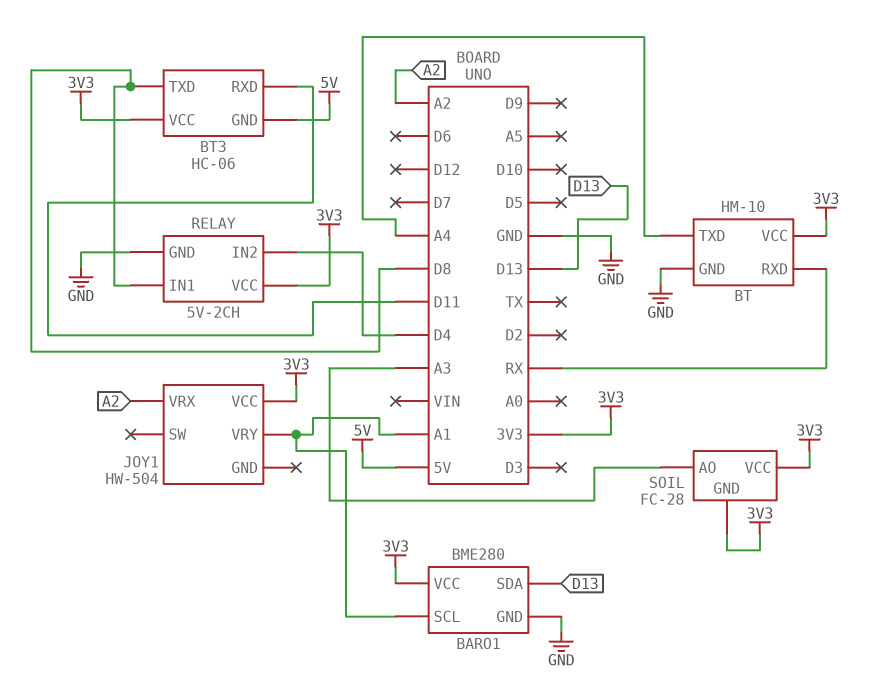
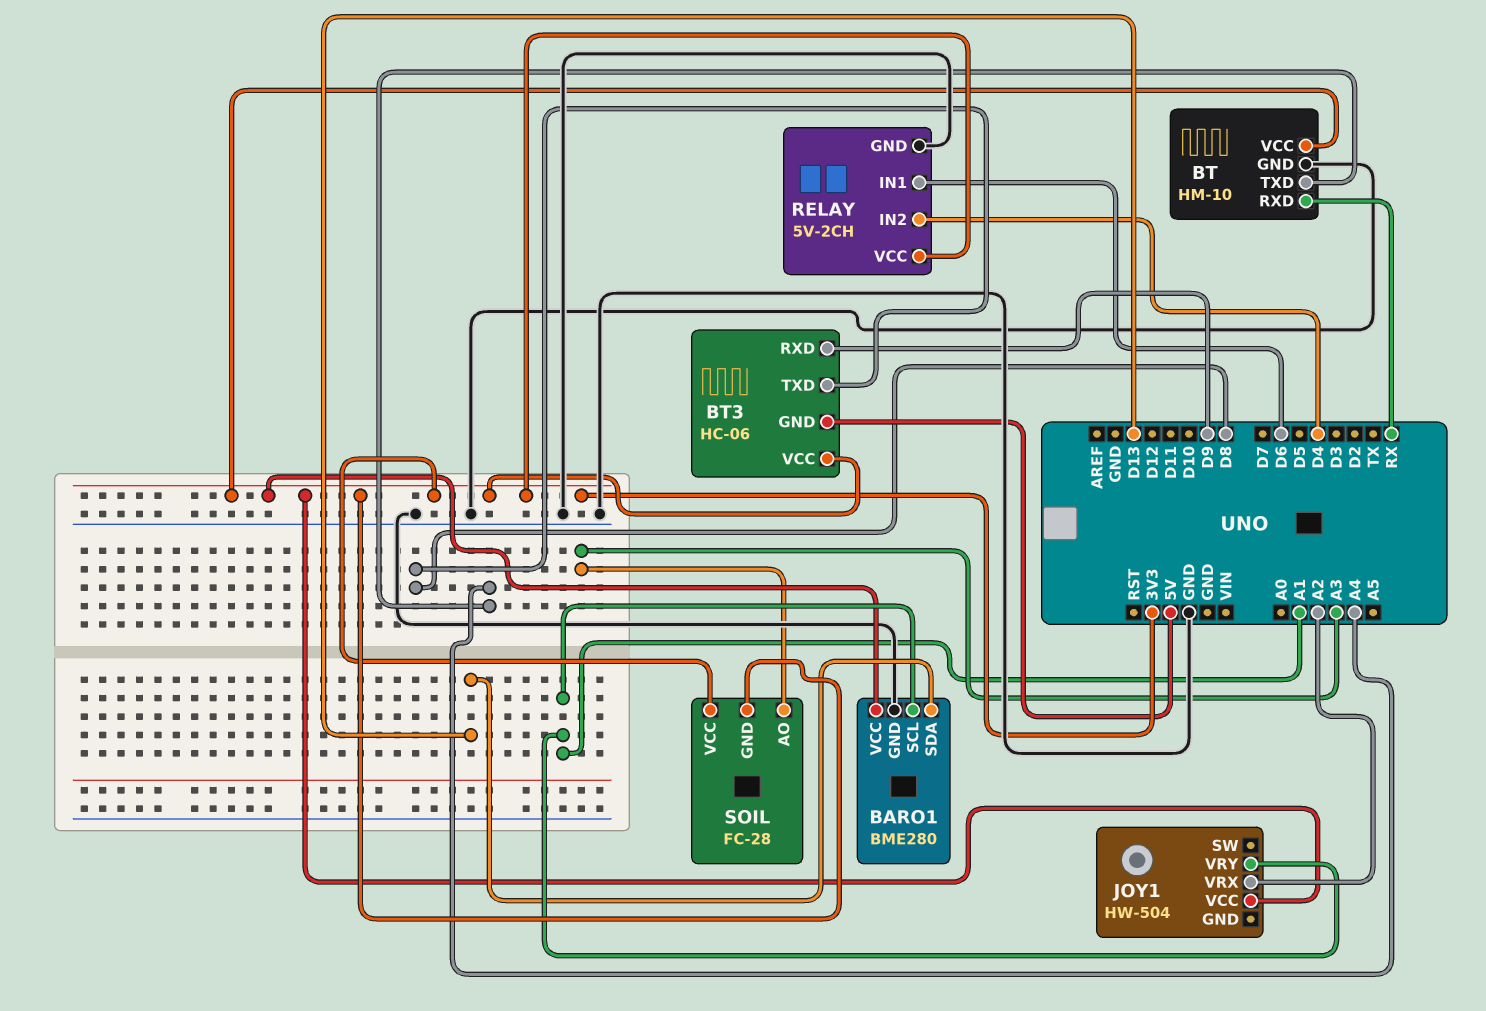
BT3 pin RXD: D11 -> D9
RELAY pin IN1: D8 -> D6

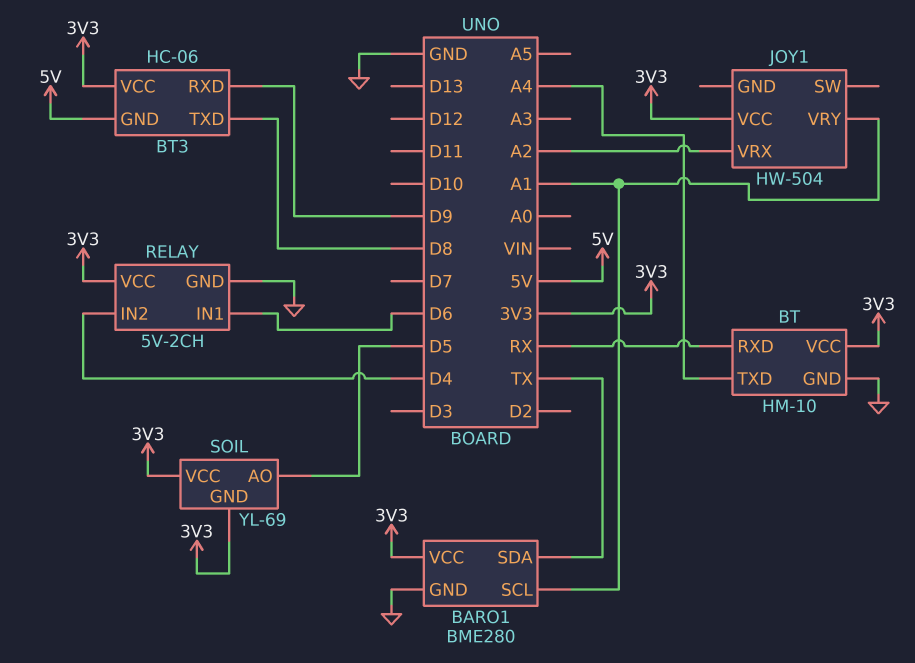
BARO1 pin SDA: D13 -> TX
SOIL: FC-28 -> YL-69
SOIL pin AO: A3 -> D5

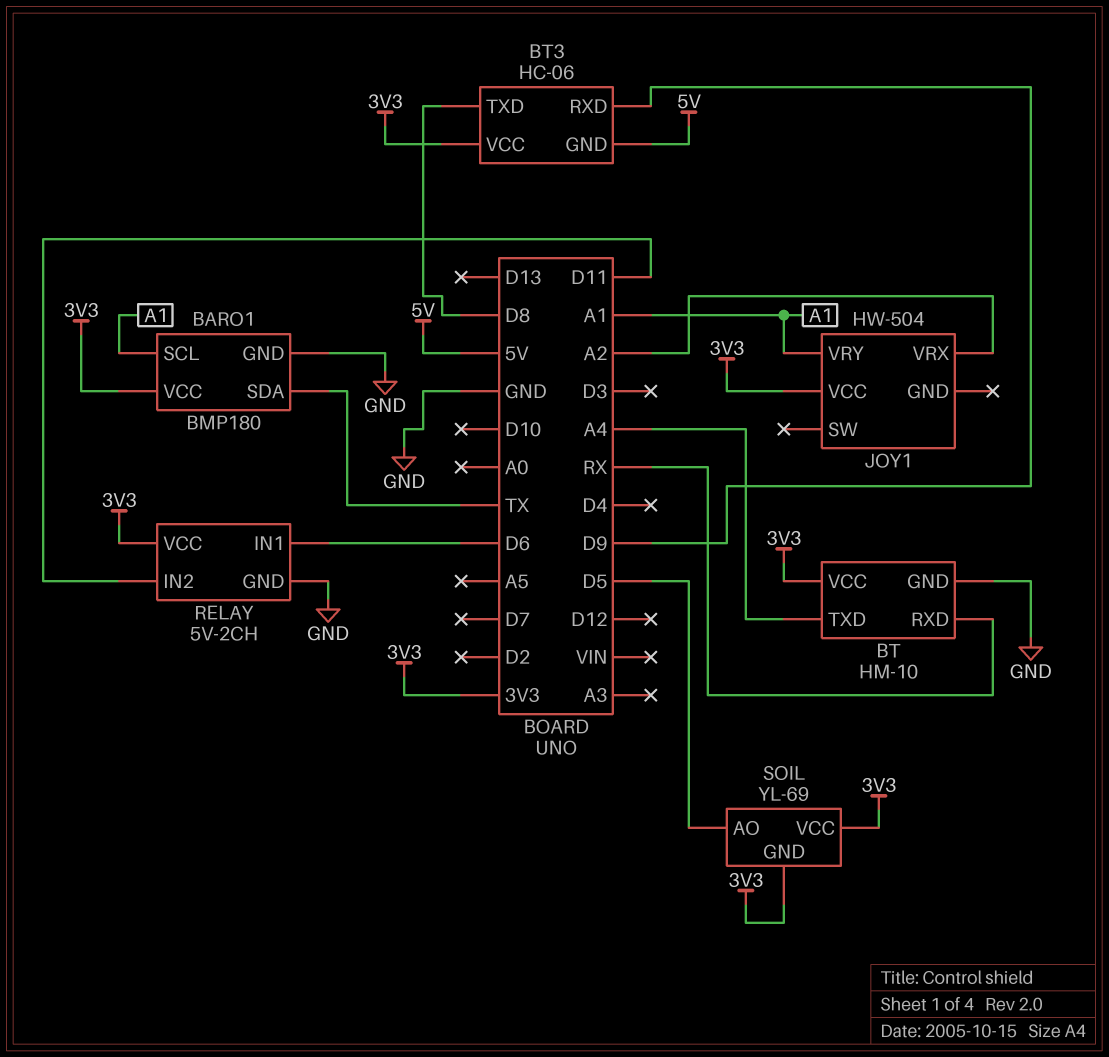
BARO1: BME280 -> BMP180
RELAY pin IN2: D4 -> D11

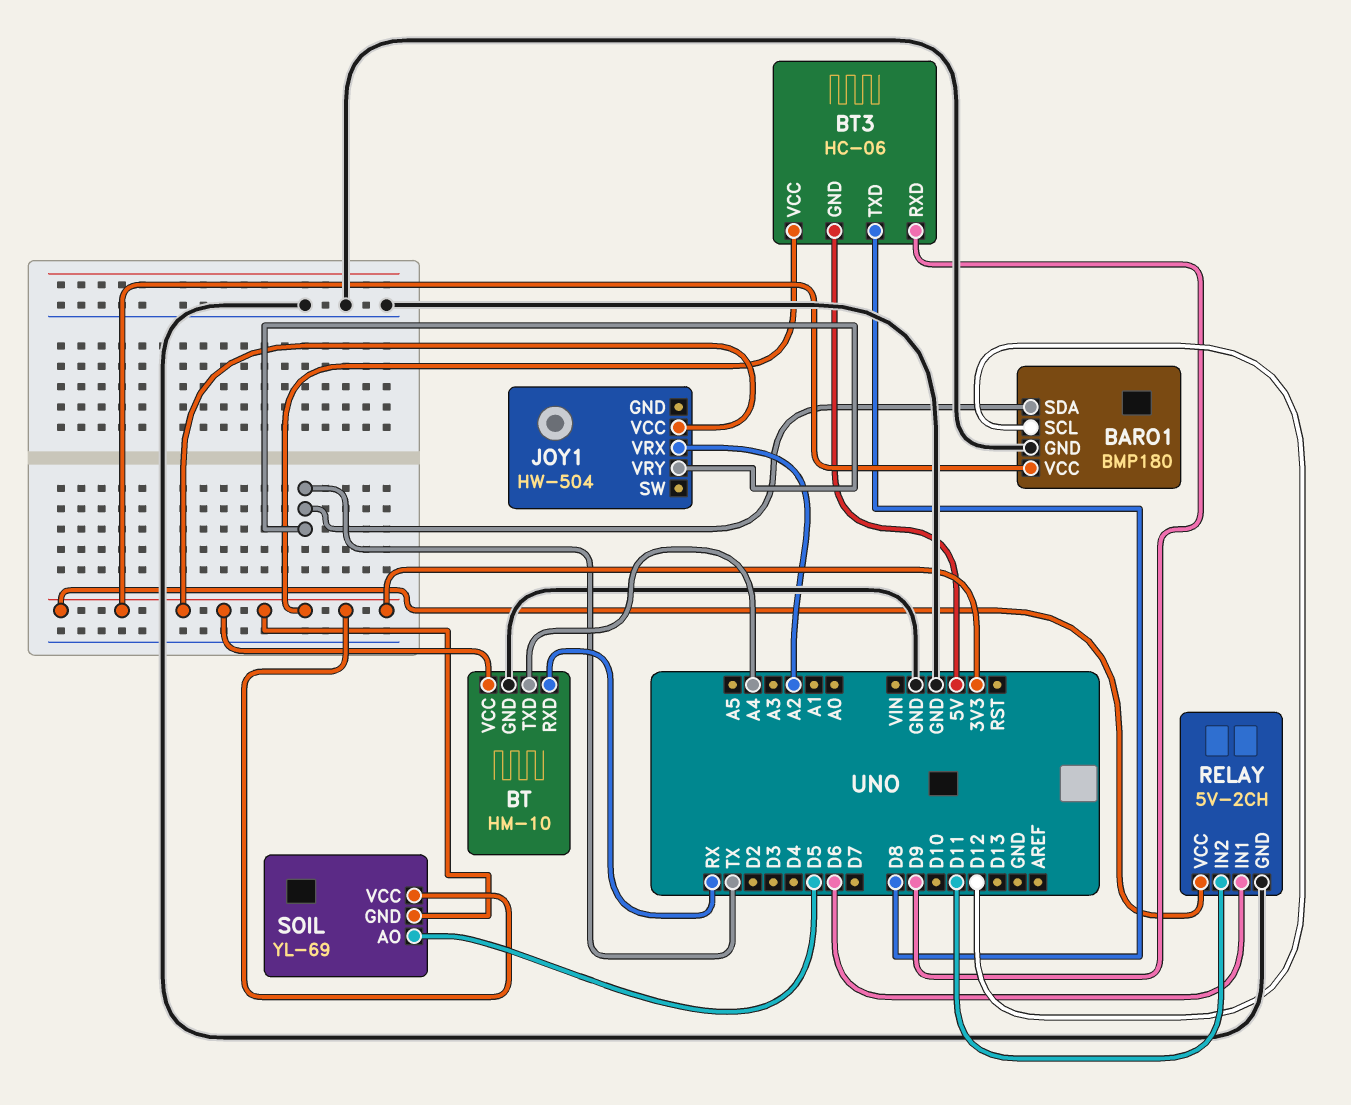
BARO1 pin SCL: A1 -> D12
JOY1 pin VRY: A1 -> TX

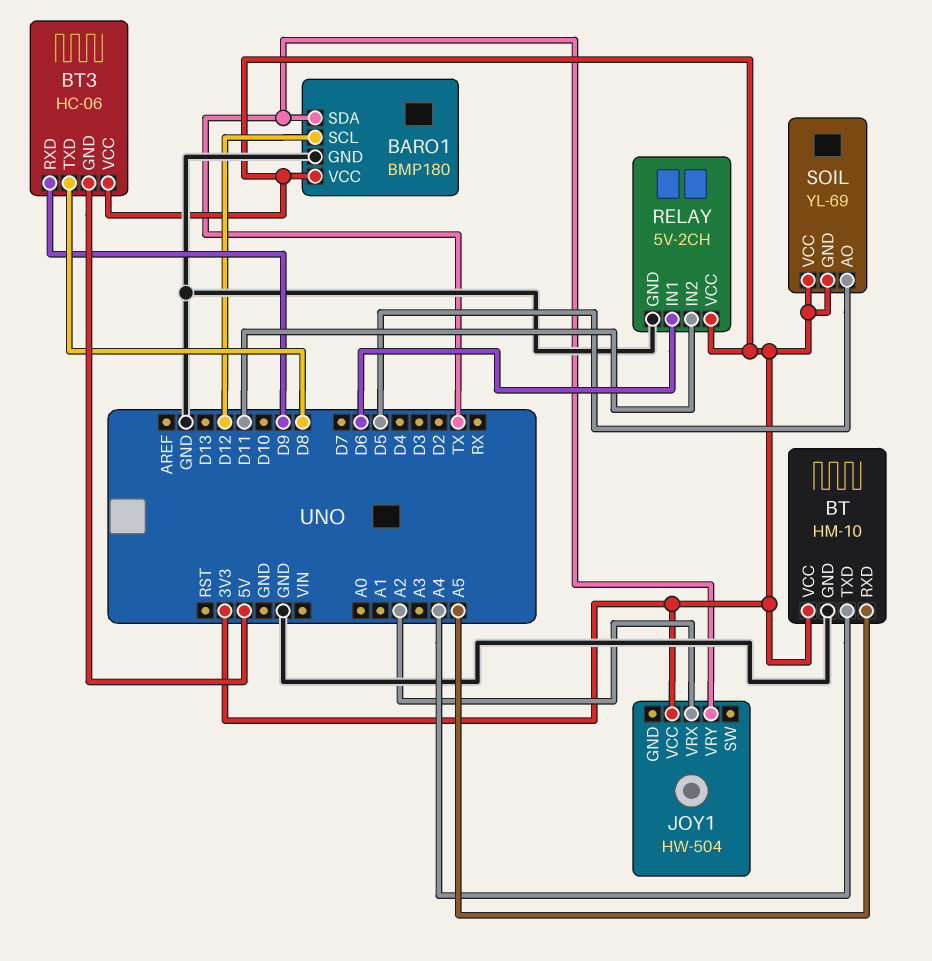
BT pin RXD: RX -> A5

